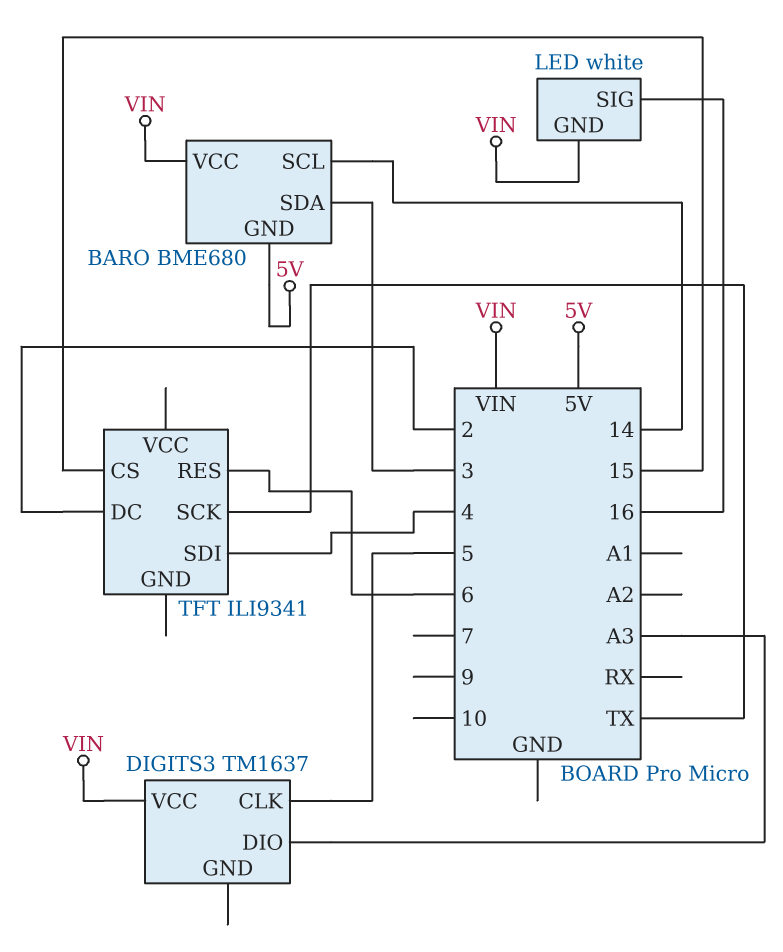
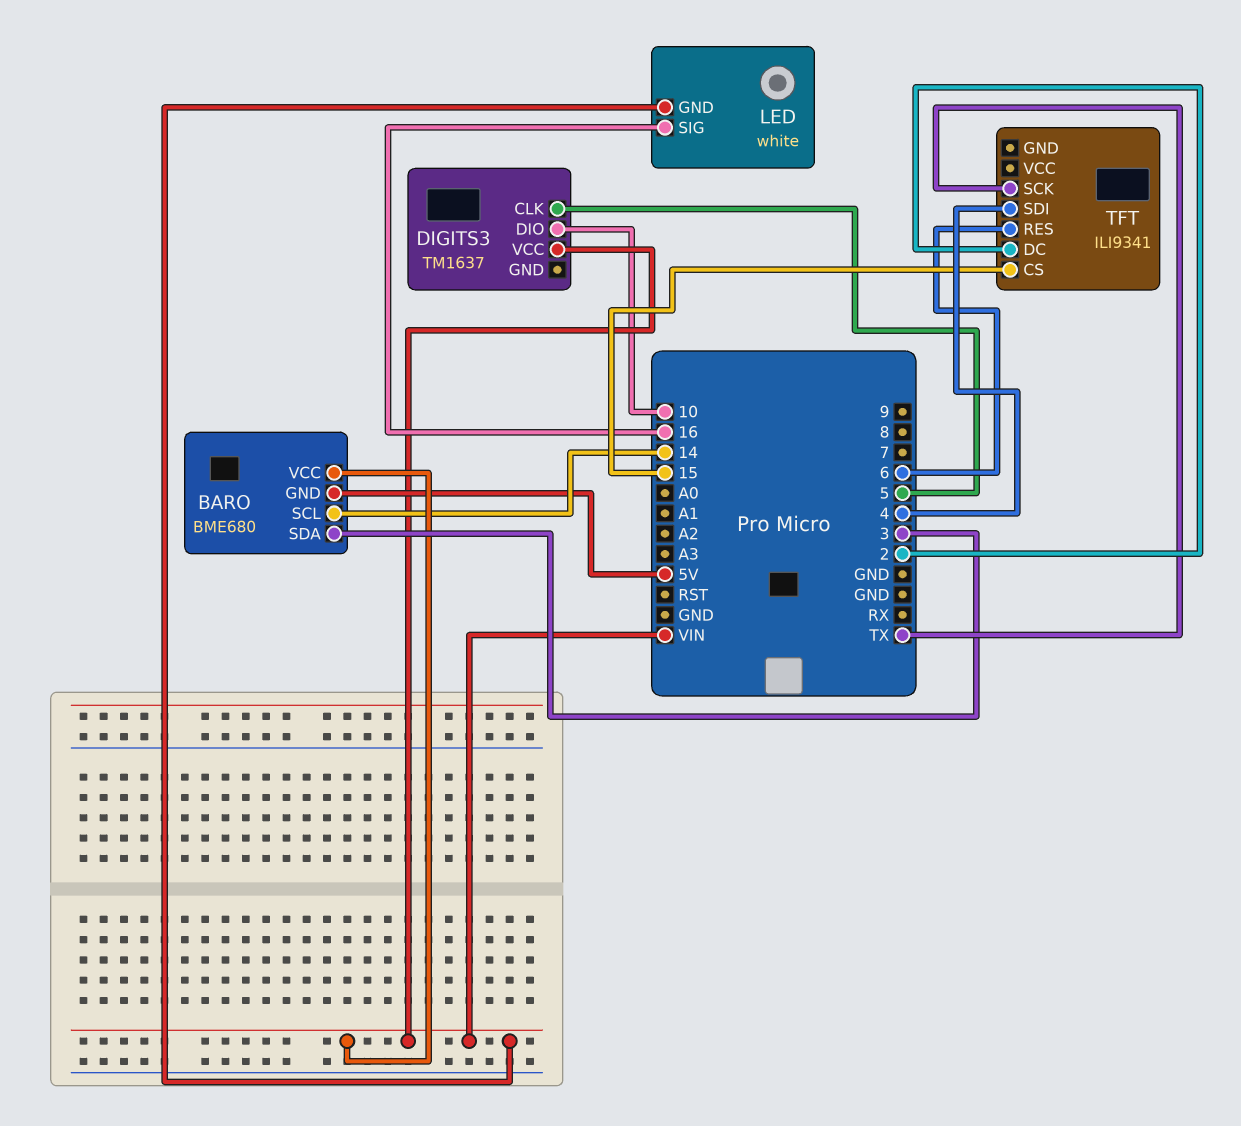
DIGITS3 pin DIO: A3 -> 10

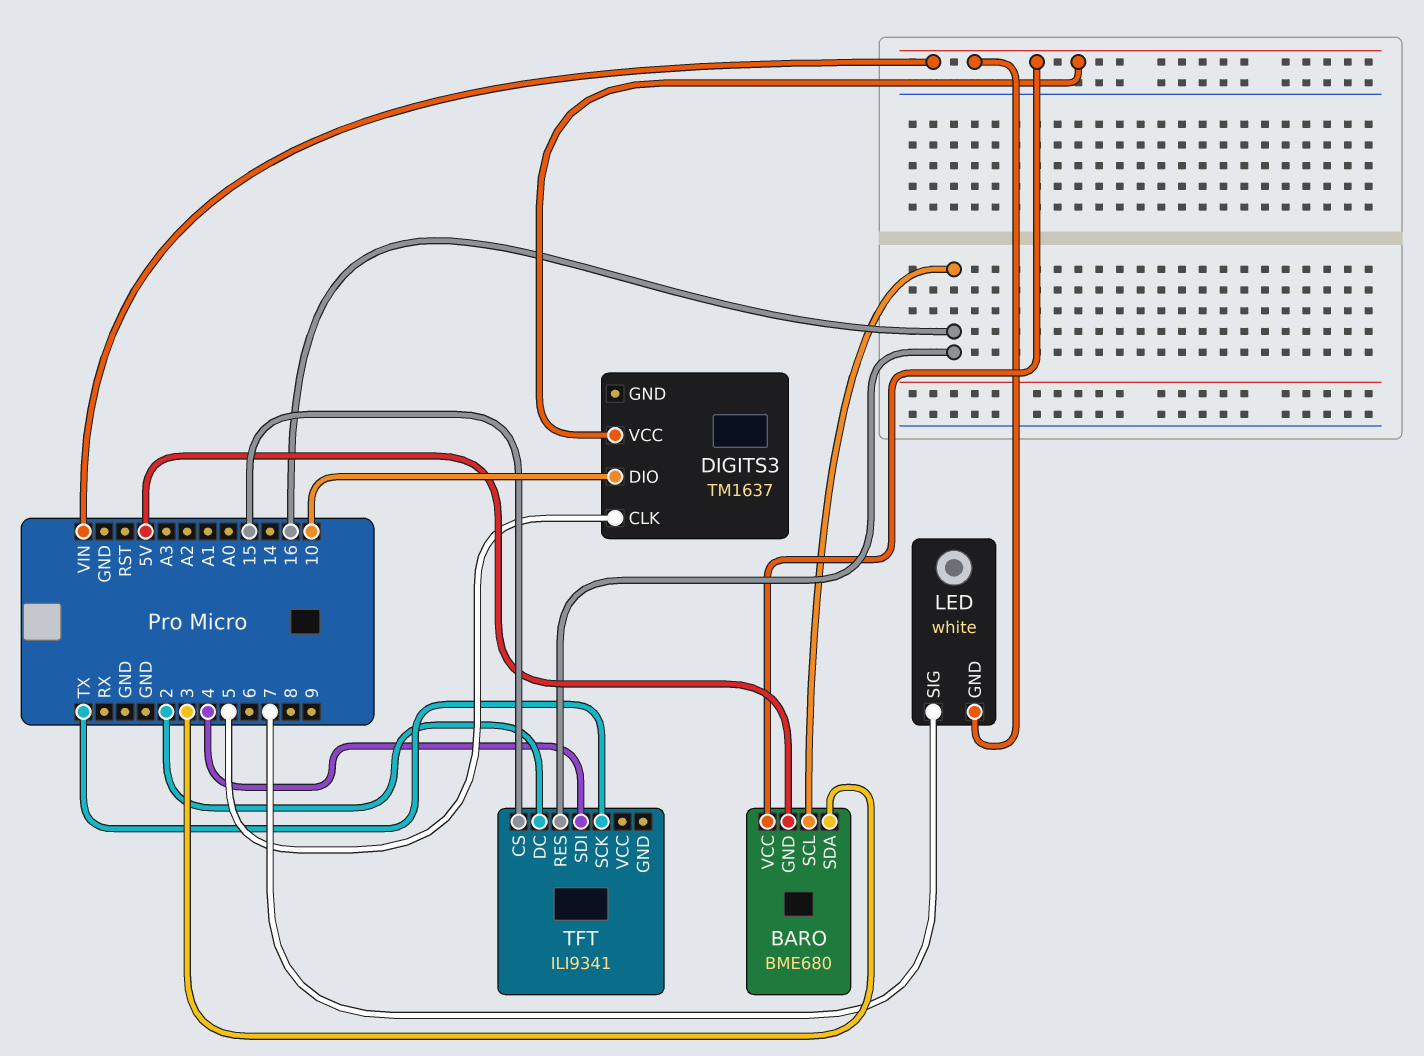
BARO pin SCL: 14 -> 16
LED pin SIG: 16 -> 7
TFT pin RES: 6 -> 16

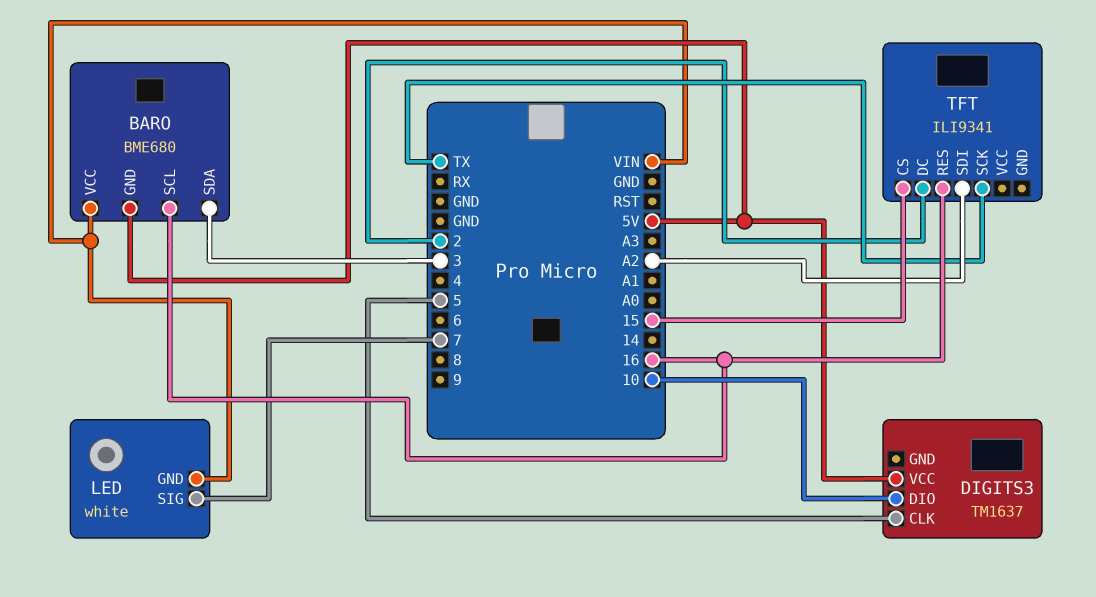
DIGITS3 pin VCC: VIN -> 5V
TFT pin SDI: 4 -> A2

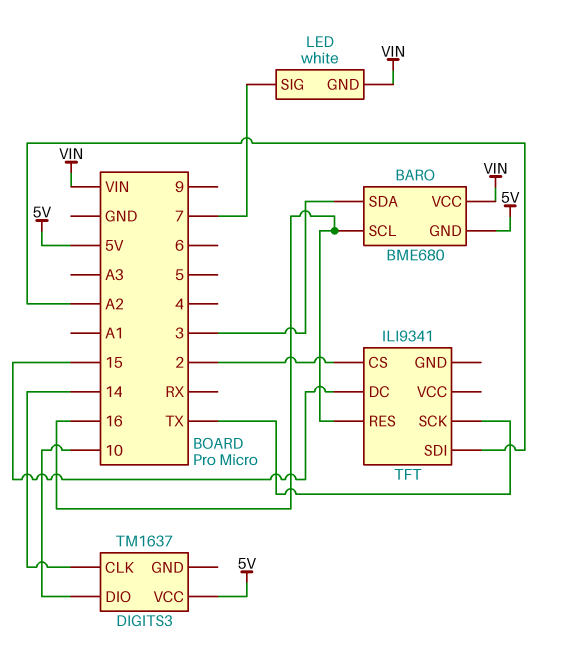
DIGITS3 pin CLK: 5 -> 14
TFT pin CS: 15 -> 2
TFT pin DC: 2 -> 15

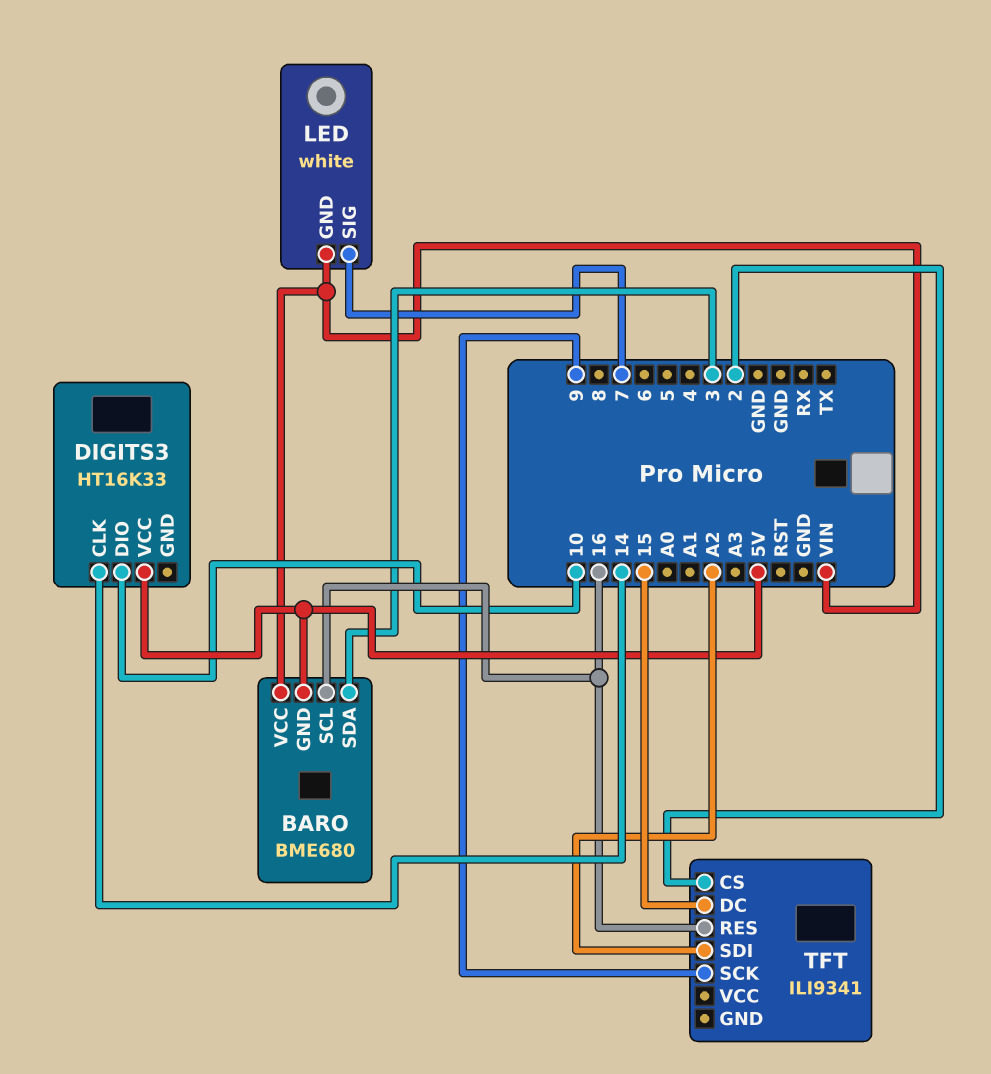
DIGITS3: TM1637 -> HT16K33
TFT pin SCK: TX -> 9

